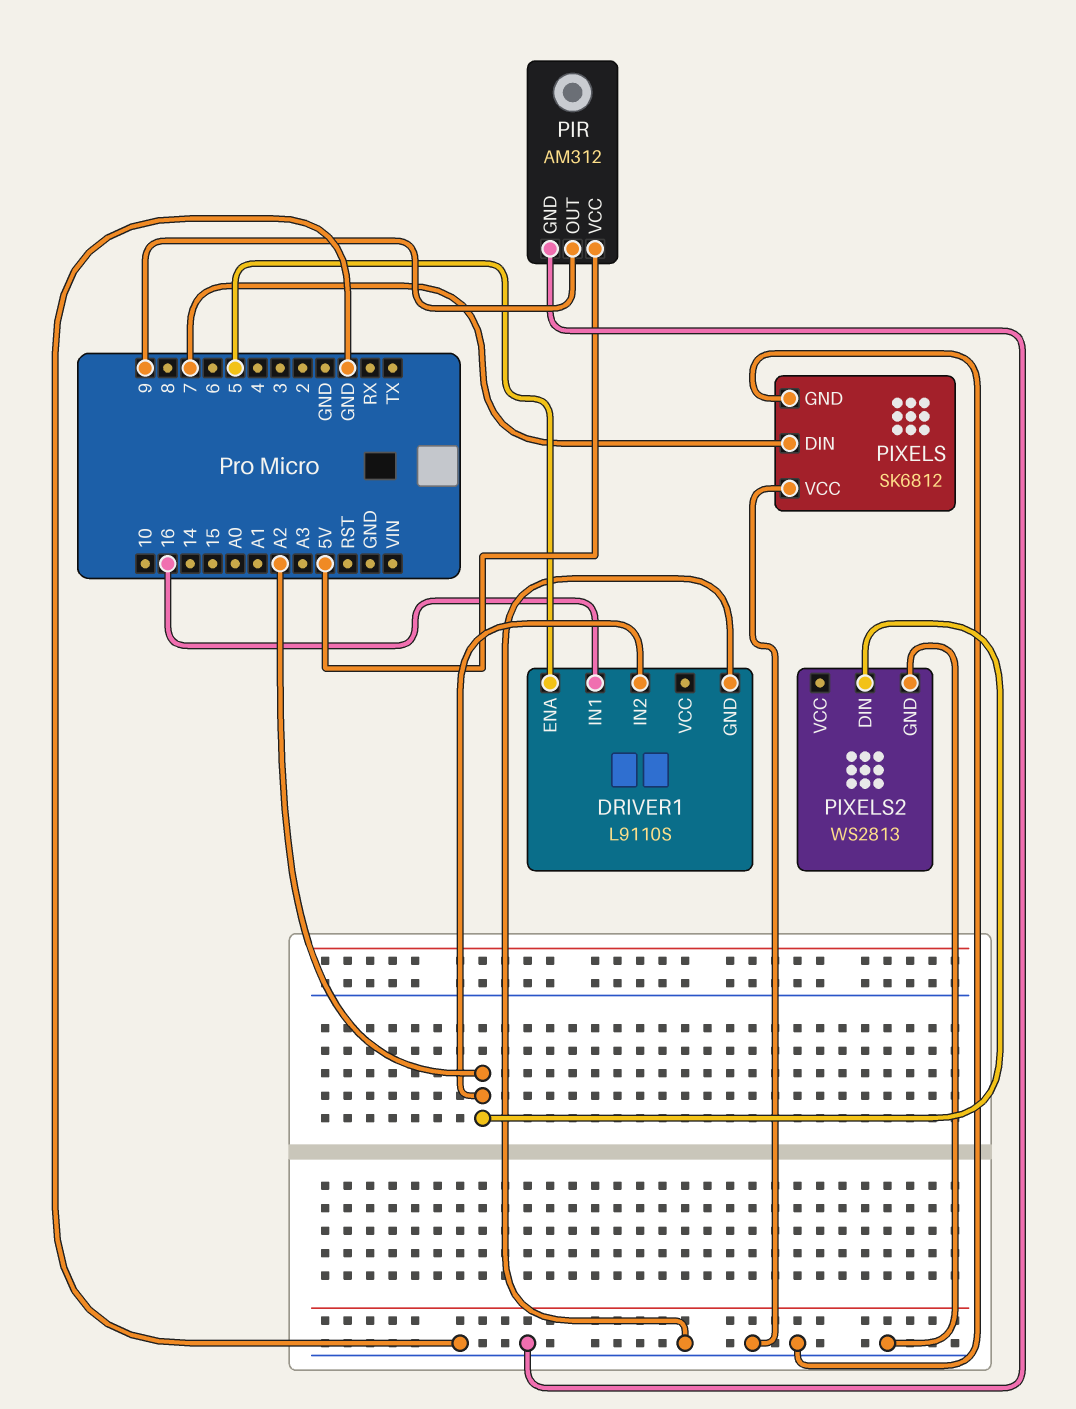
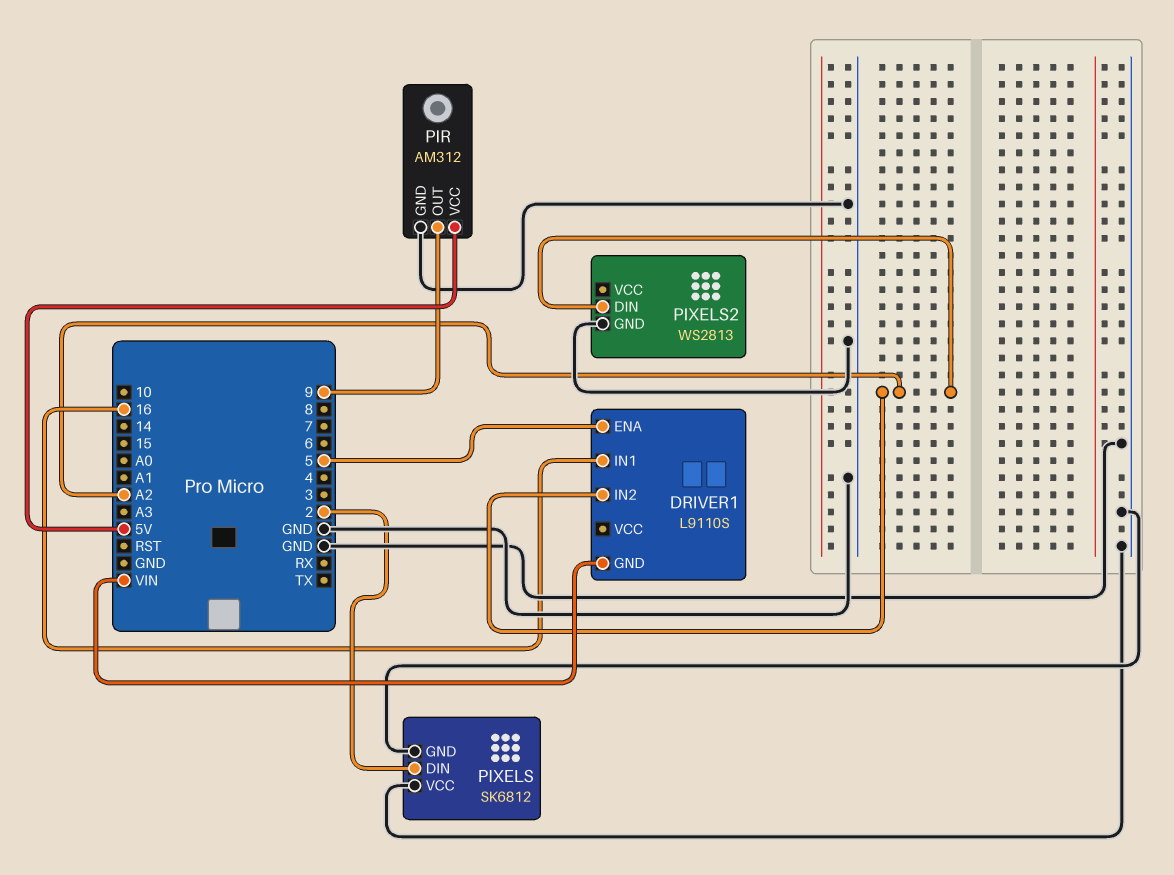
DRIVER1 pin GND: GND -> VIN
PIXELS pin DIN: 7 -> 2

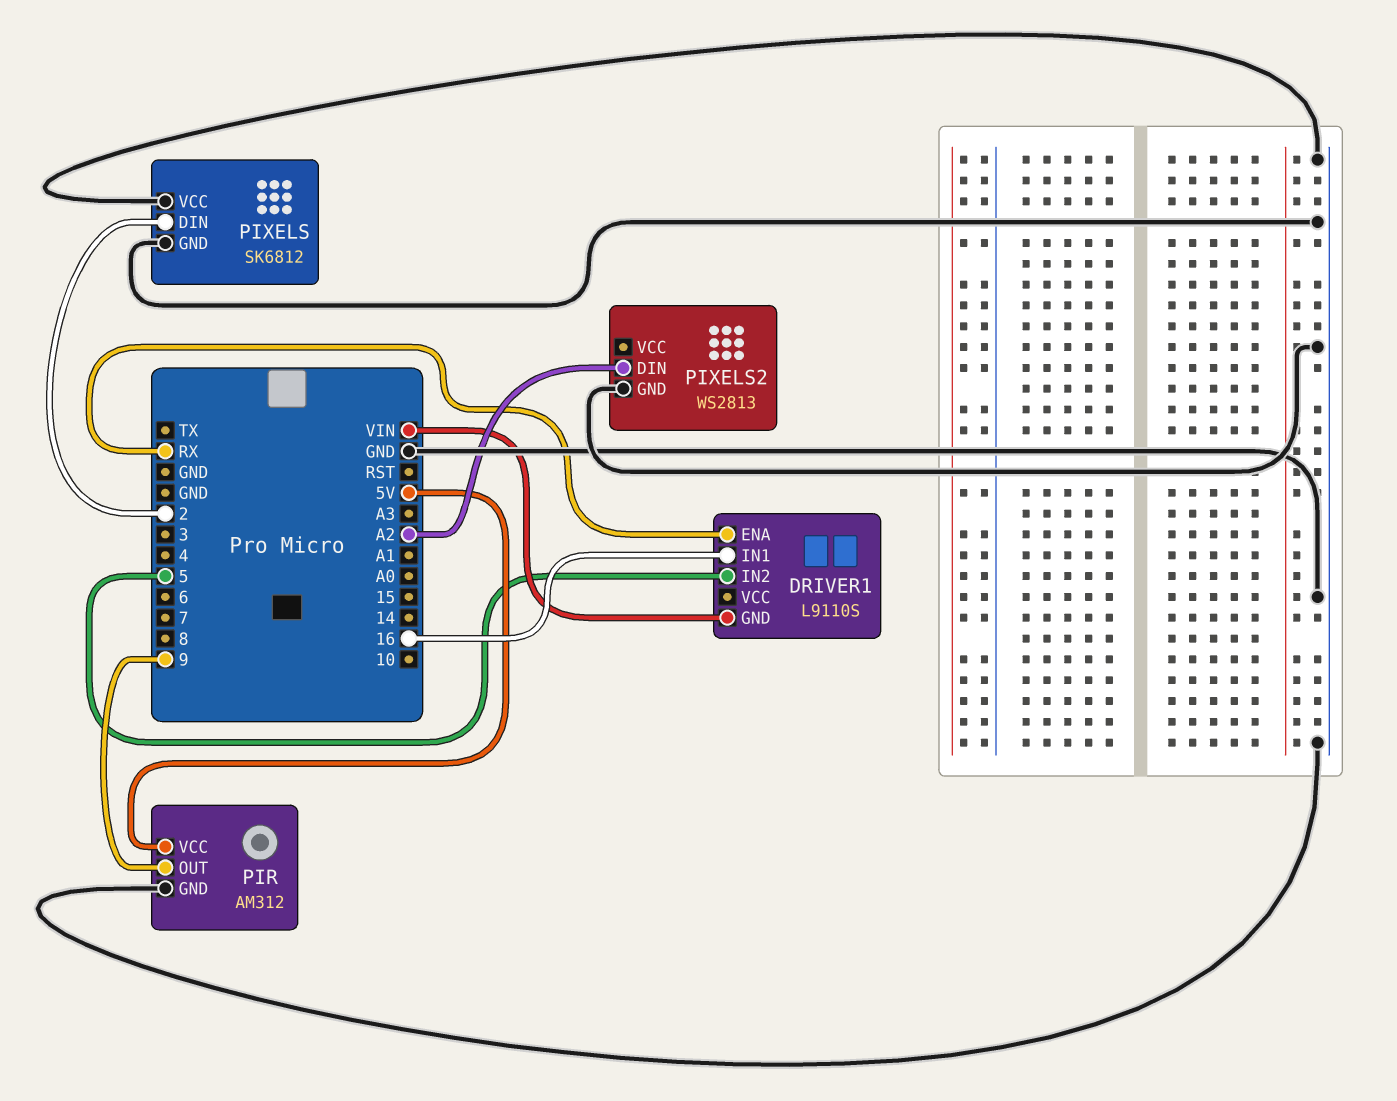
DRIVER1 pin ENA: 5 -> RX
DRIVER1 pin IN2: A2 -> 5

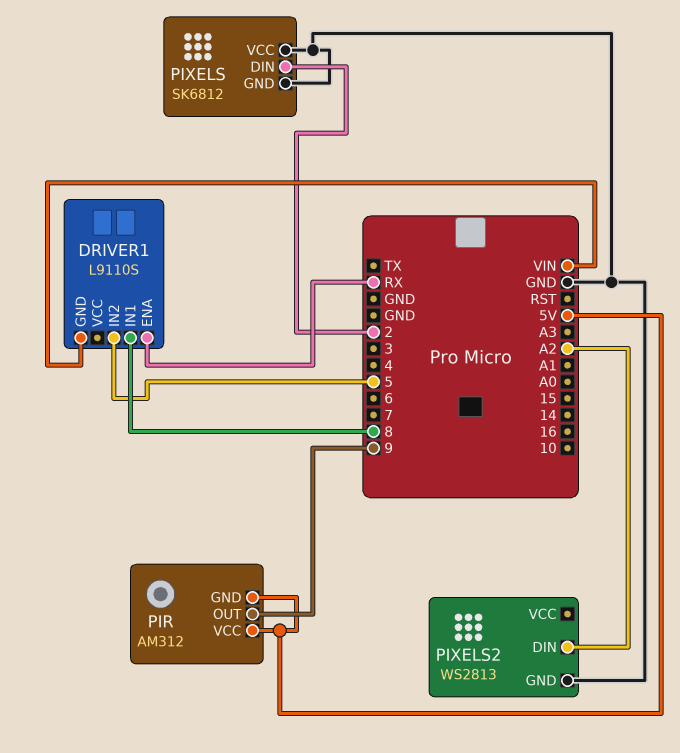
DRIVER1 pin IN1: 16 -> 8
PIR pin GND: GND -> 5V

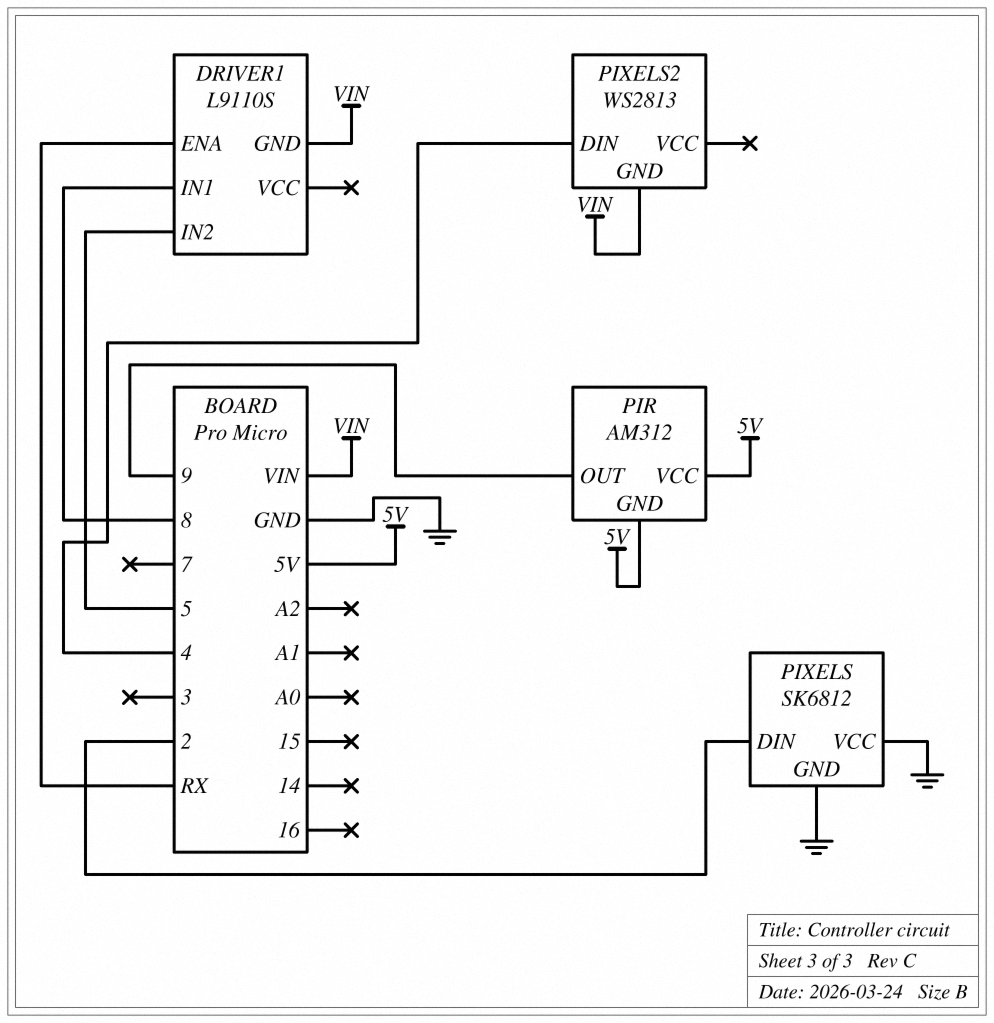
PIXELS2 pin DIN: A2 -> 4
PIXELS2 pin GND: GND -> VIN

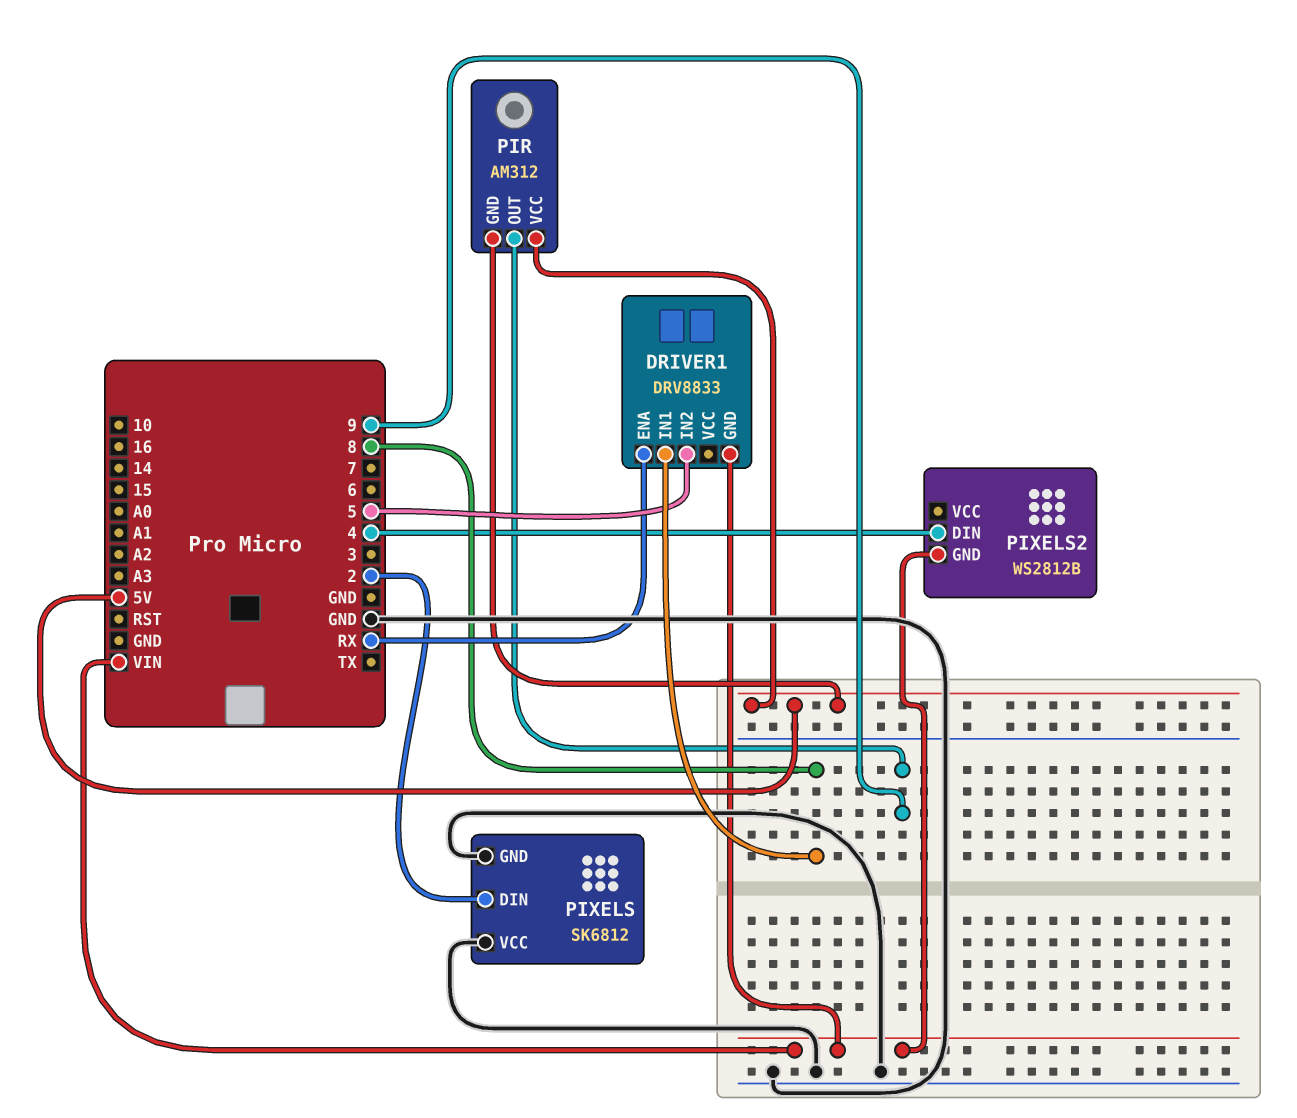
DRIVER1: L9110S -> DRV8833
PIXELS2: WS2813 -> WS2812B

